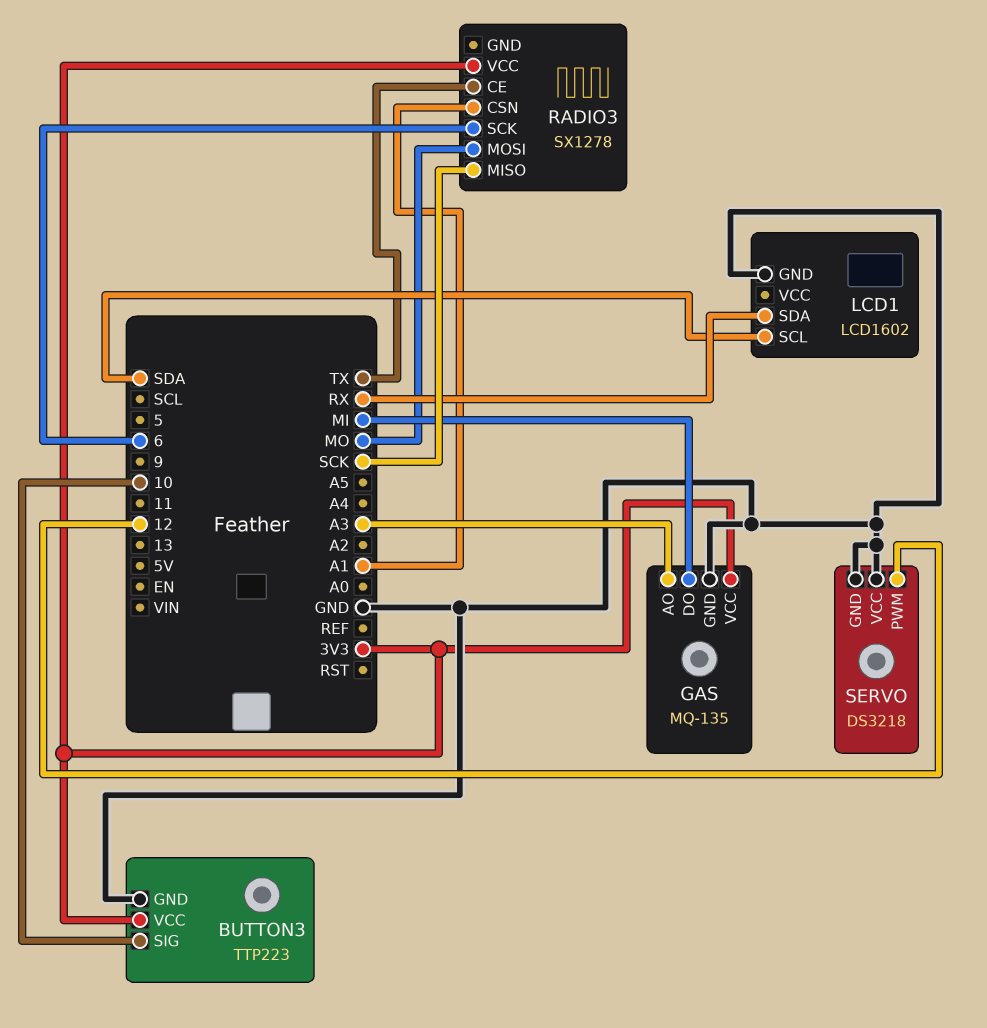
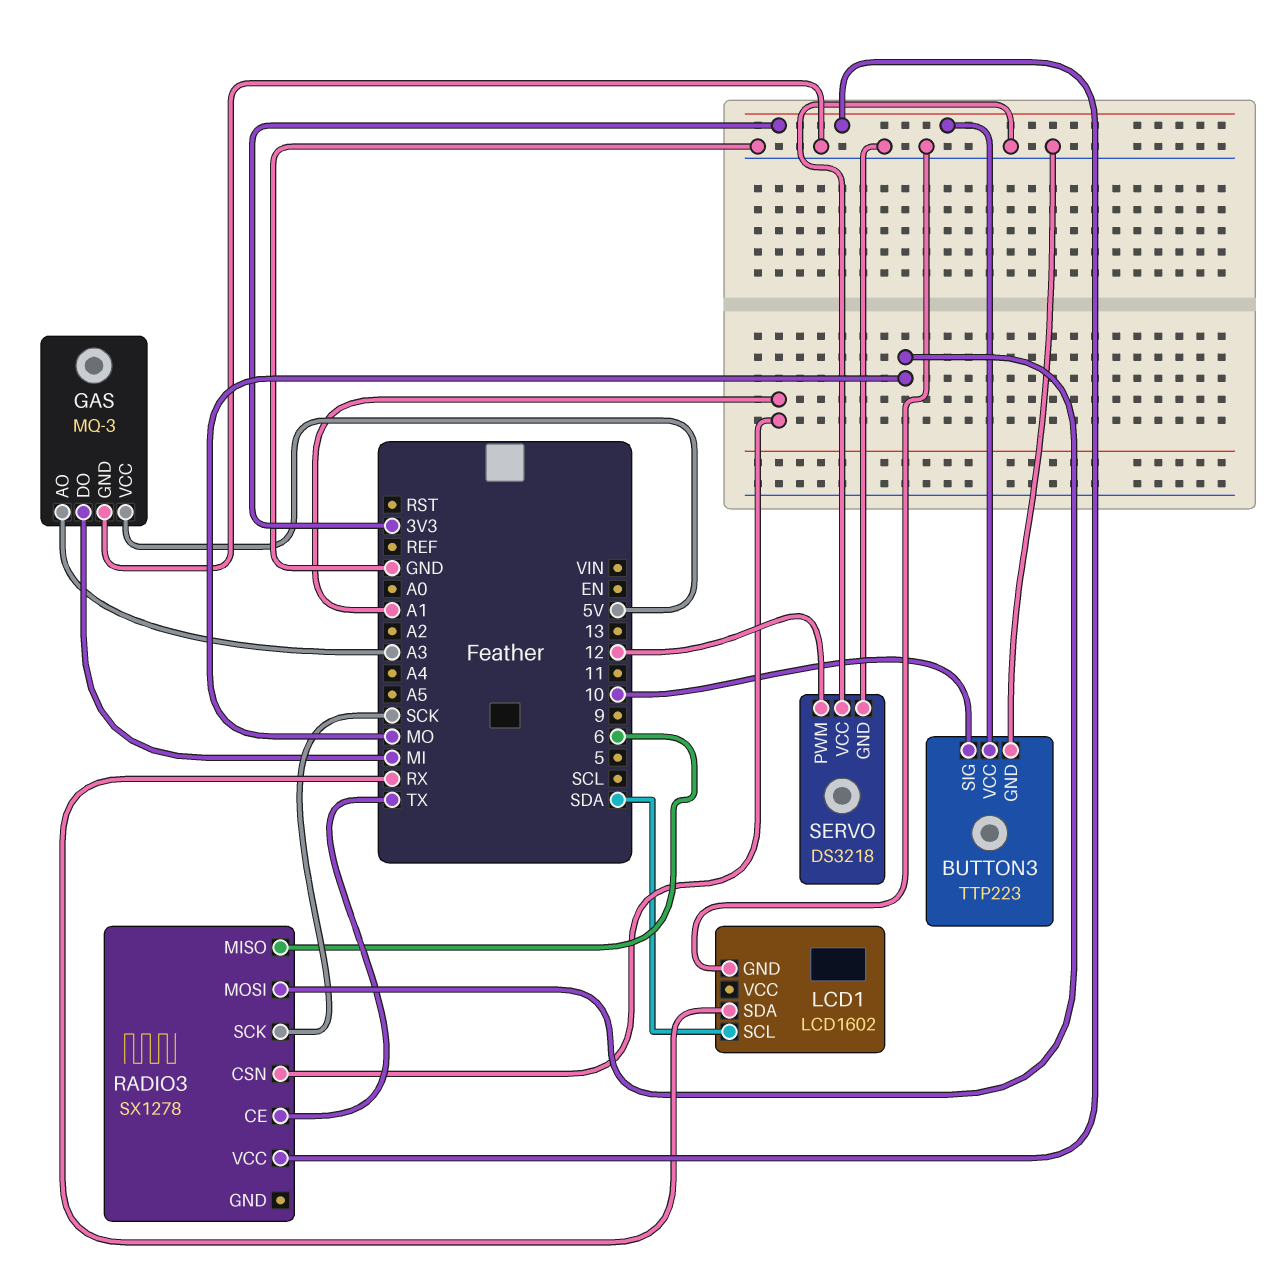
GAS: MQ-135 -> MQ-3
GAS pin VCC: 3V3 -> 5V
RADIO3 pin MISO: SCK -> 6
RADIO3 pin SCK: 6 -> SCK

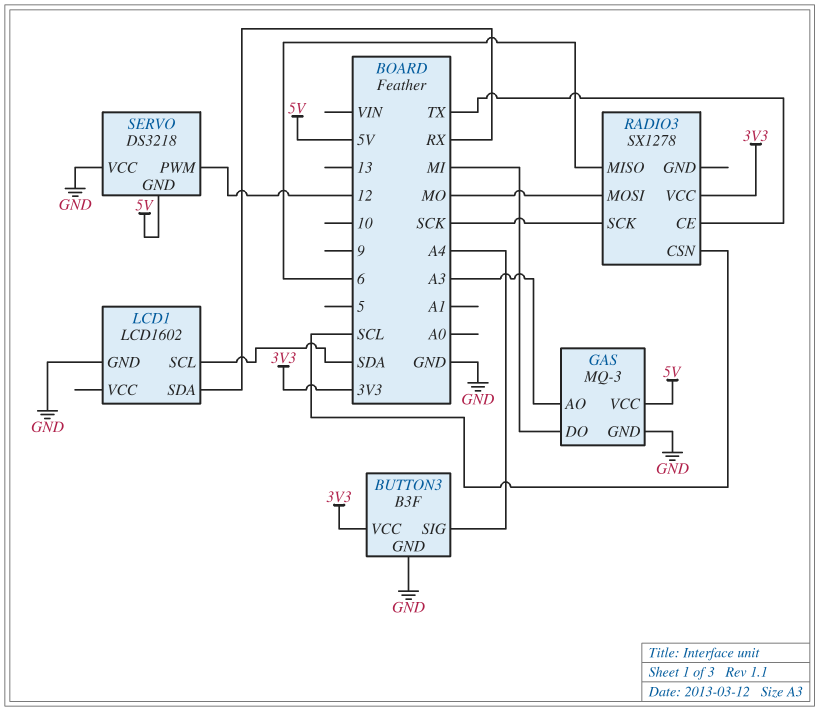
BUTTON3: TTP223 -> B3F
BUTTON3 pin SIG: 10 -> A4
RADIO3 pin CSN: A1 -> SCL
SERVO pin GND: GND -> 5V

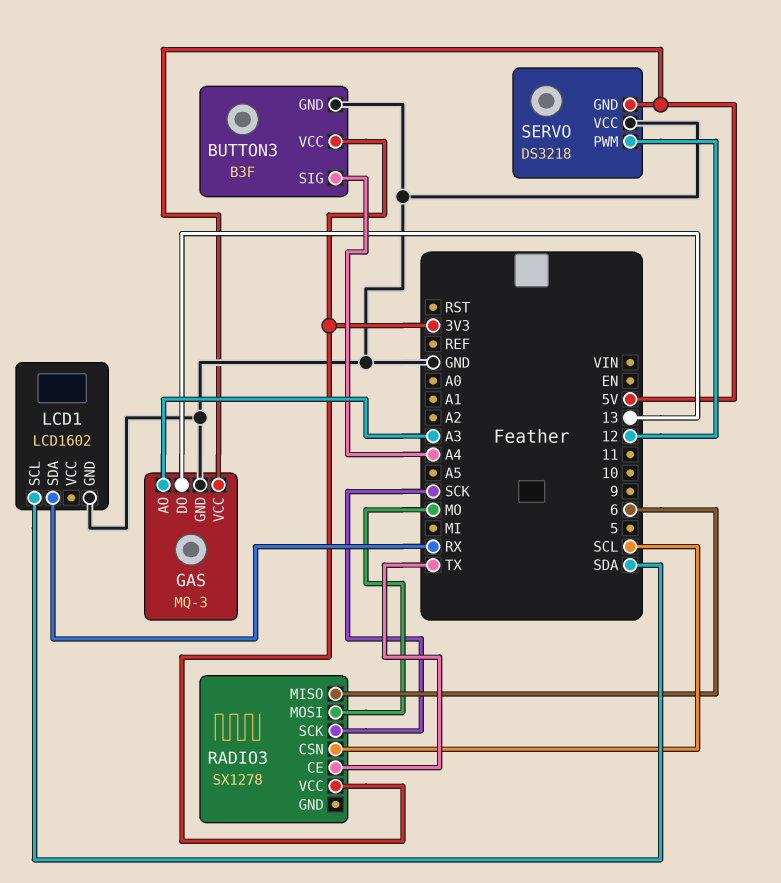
GAS pin DO: MI -> 13

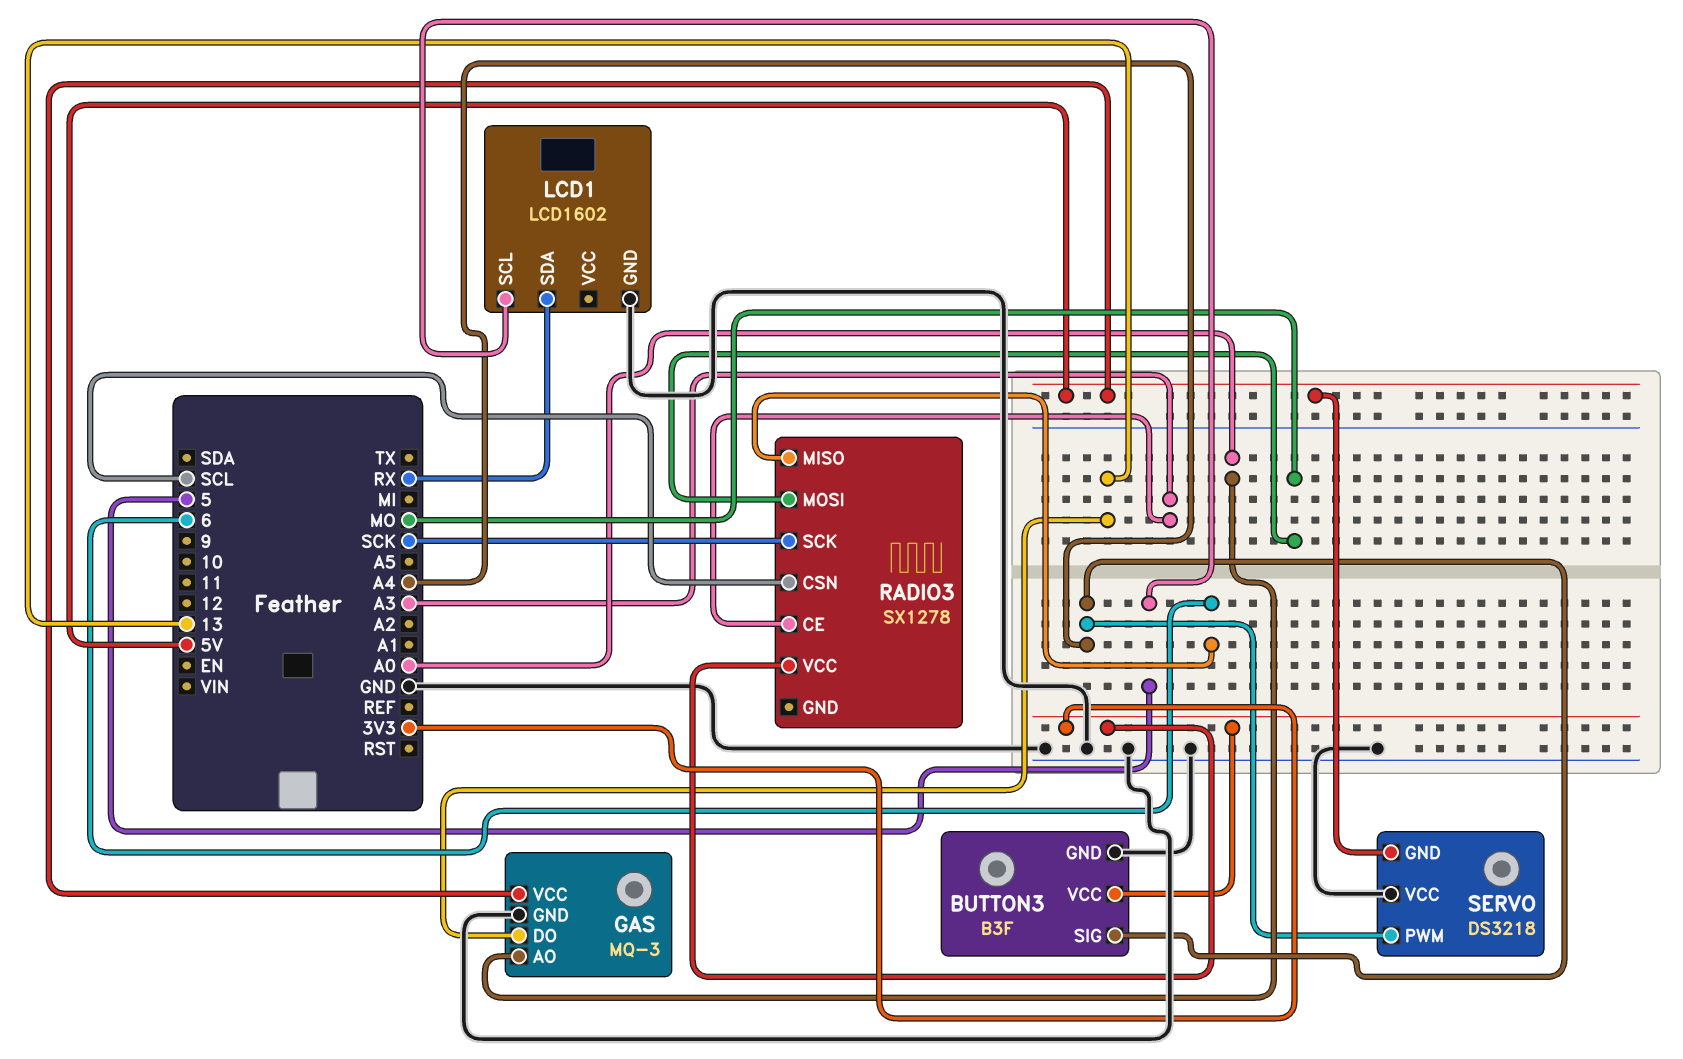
GAS pin AO: A3 -> A0
LCD1 pin SCL: SDA -> 5
RADIO3 pin CE: TX -> A3
SERVO pin PWM: 12 -> A4

